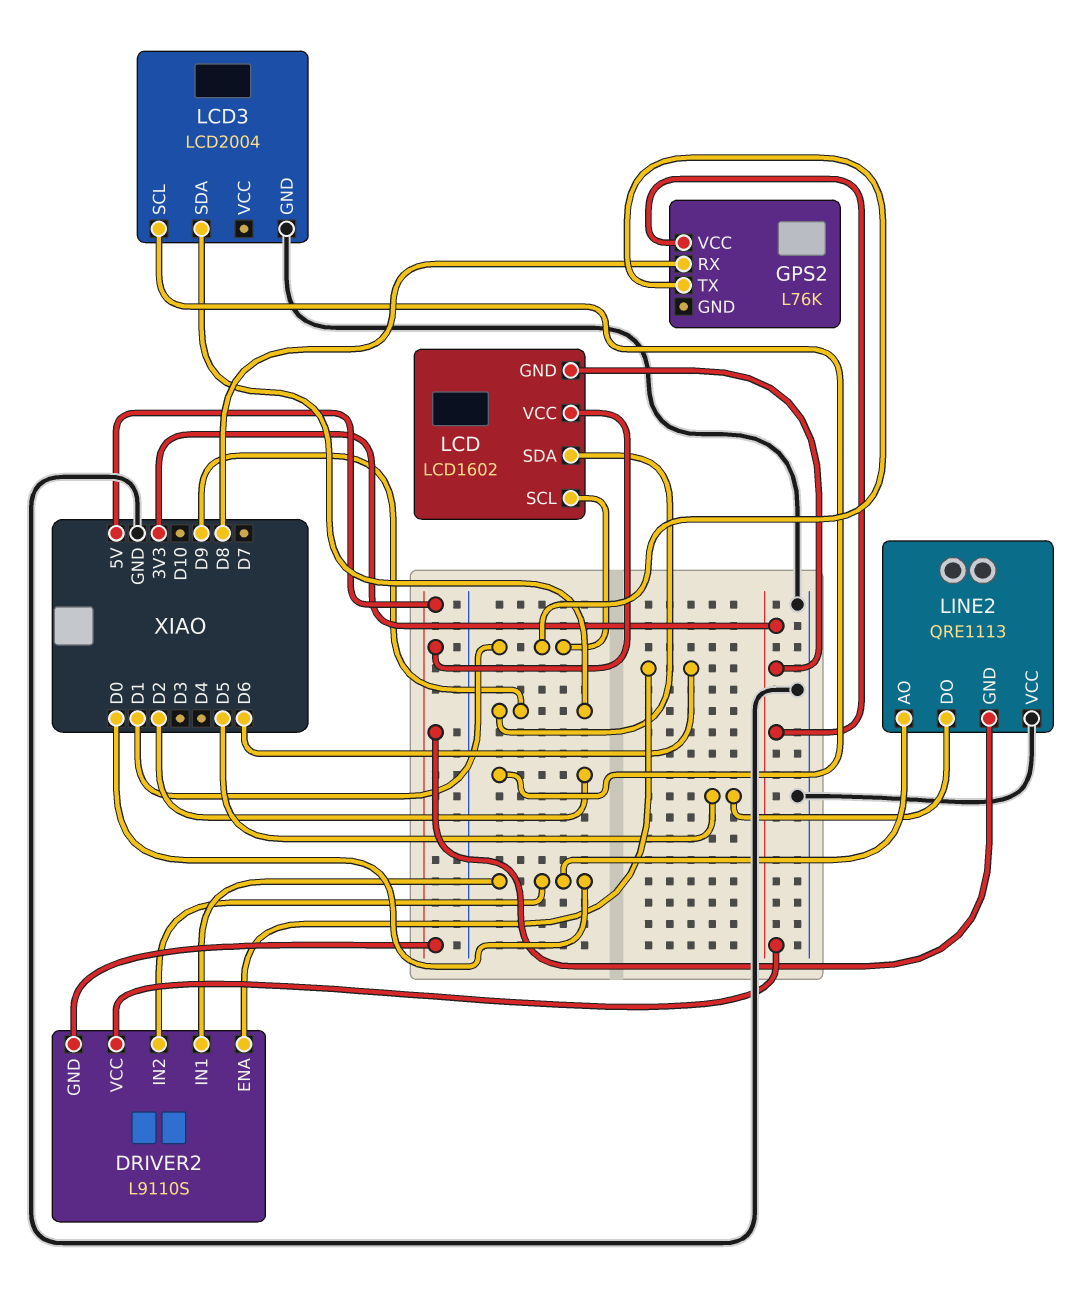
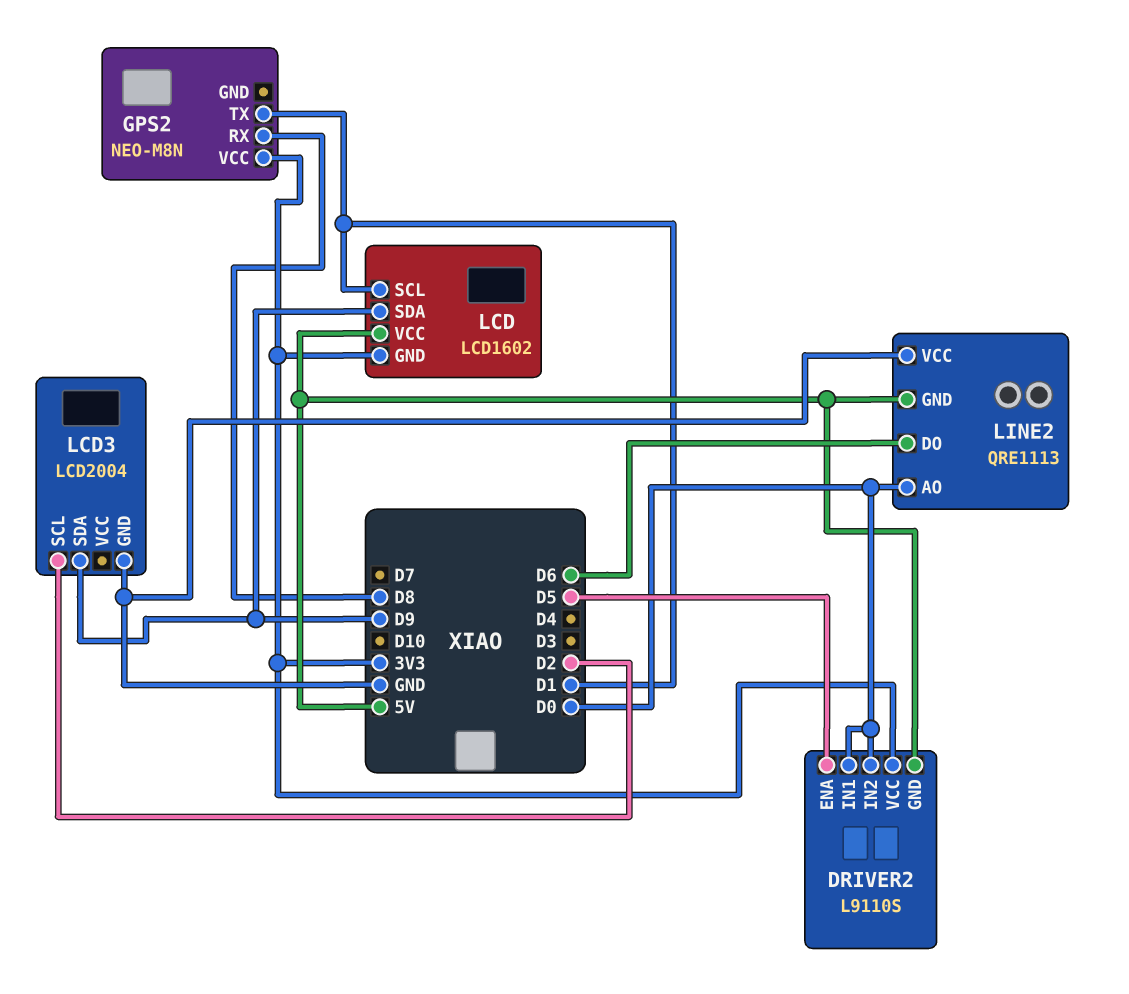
DRIVER2 pin ENA: D6 -> D5
GPS2: L76K -> NEO-M8N
LINE2 pin DO: D5 -> D6

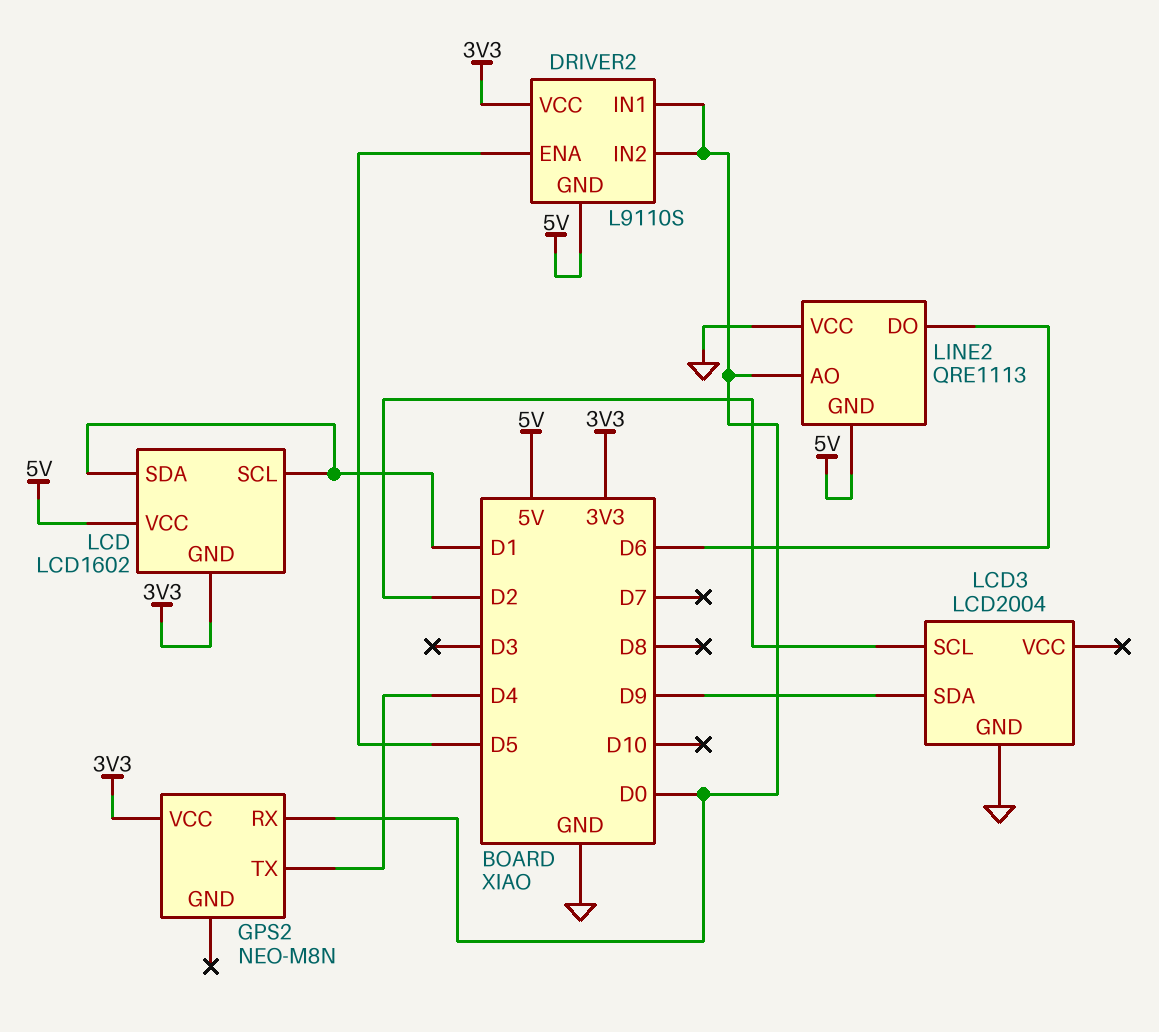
GPS2 pin RX: D8 -> D0
GPS2 pin TX: D1 -> D4
LCD pin SDA: D9 -> D1

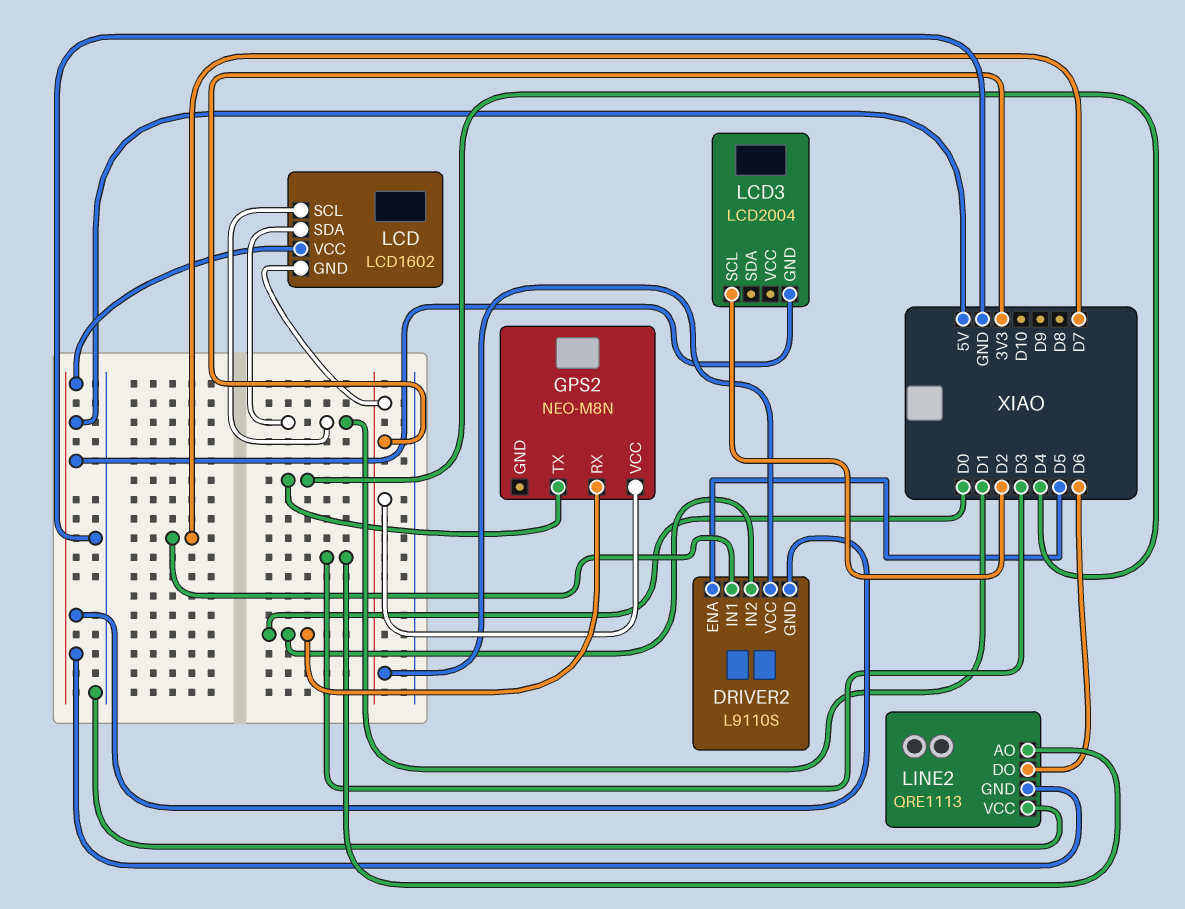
DRIVER2 pin IN1: D0 -> D7
LCD3 pin GND: GND -> 5V
LCD3 pin SDA: D9 -> none
LINE2 pin AO: D0 -> D3

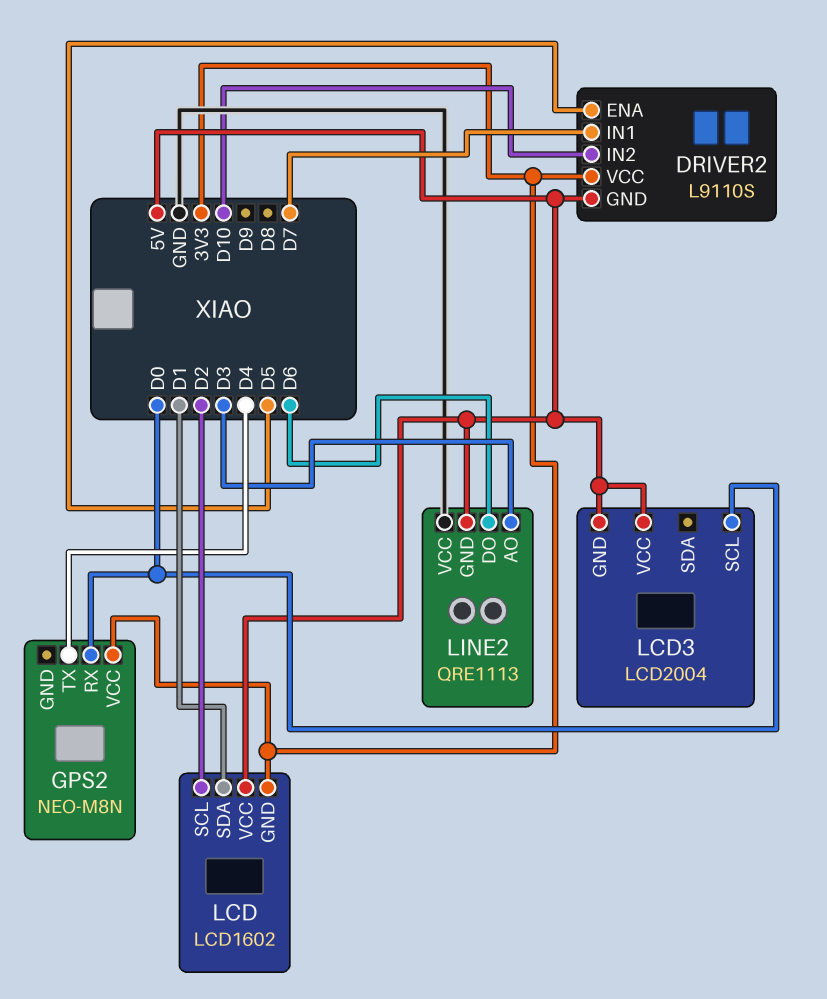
DRIVER2 pin IN2: D0 -> D10
LCD pin SCL: D1 -> D2
LCD3 pin SCL: D2 -> D0
LCD3 pin VCC: none -> 5V

